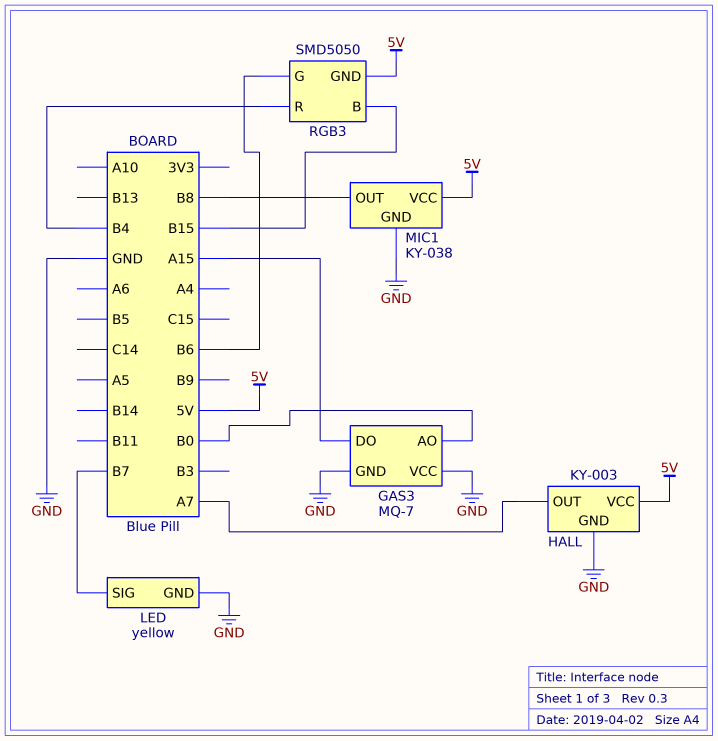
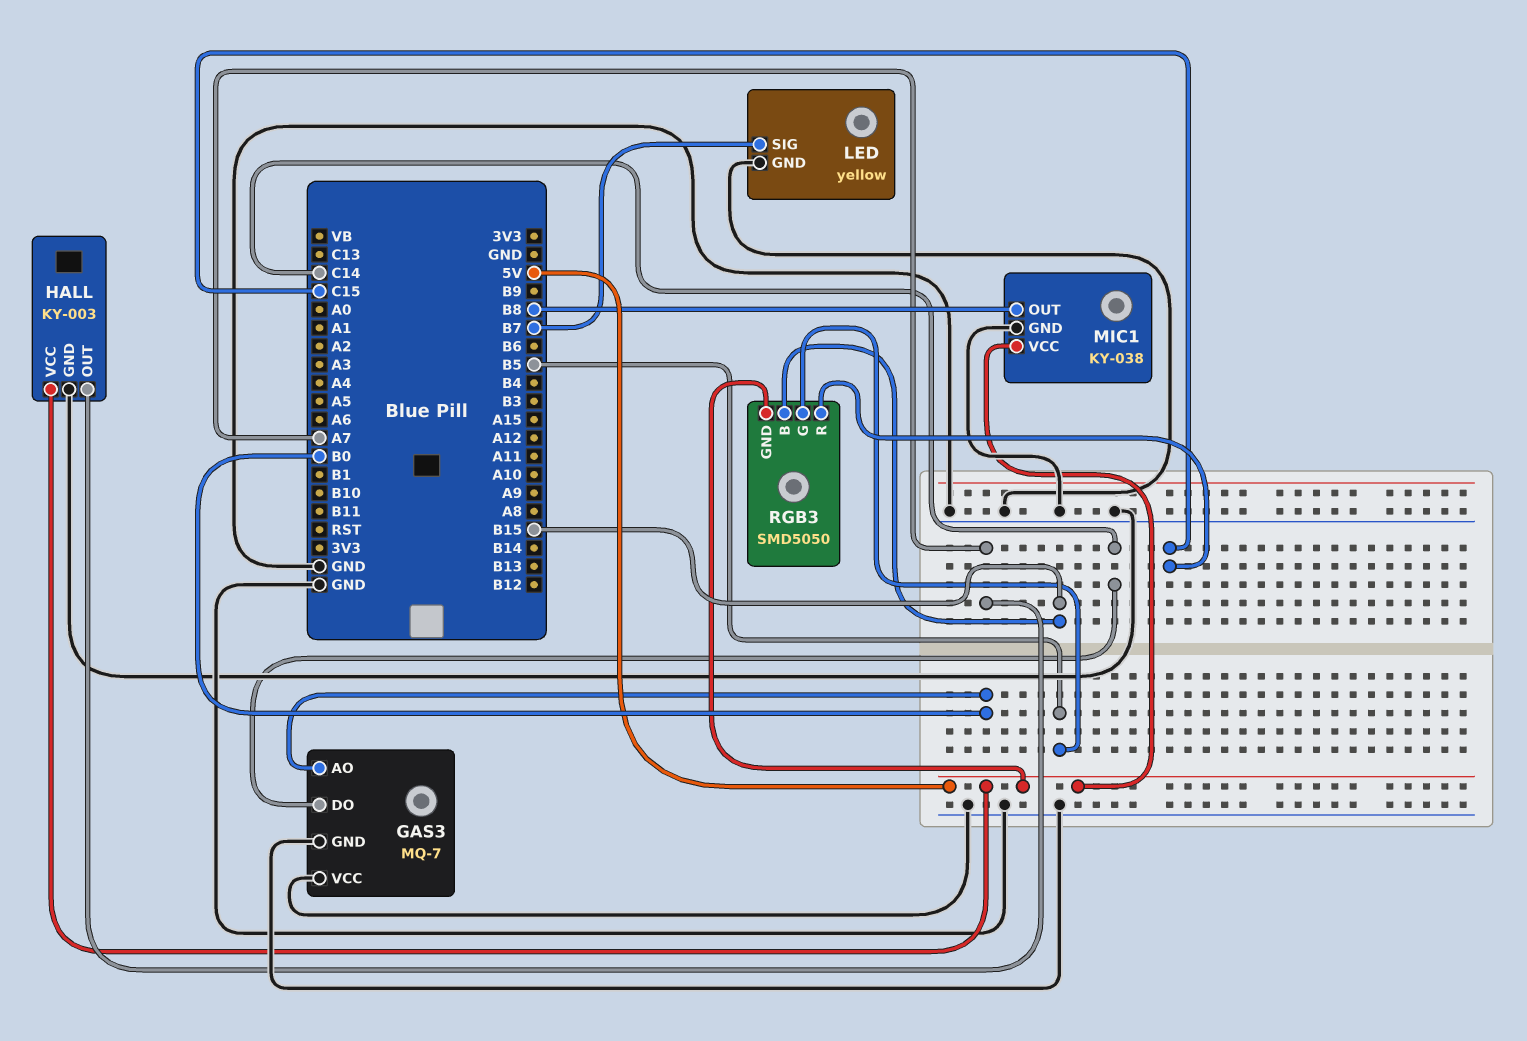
GAS3 pin DO: A15 -> C14
RGB3 pin G: B6 -> B5
RGB3 pin R: B4 -> C15

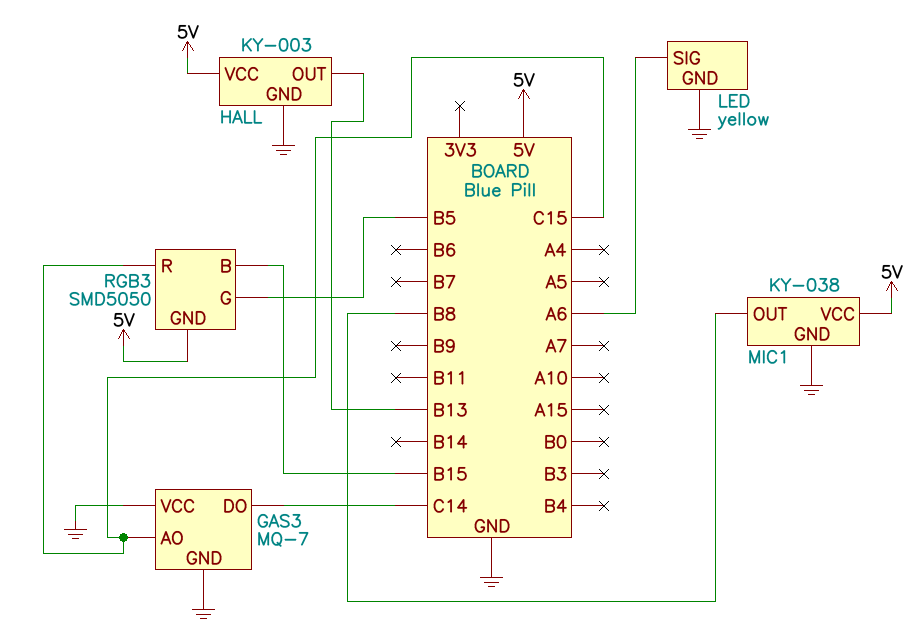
GAS3 pin AO: B0 -> C15
HALL pin OUT: A7 -> B13
LED pin SIG: B7 -> A6

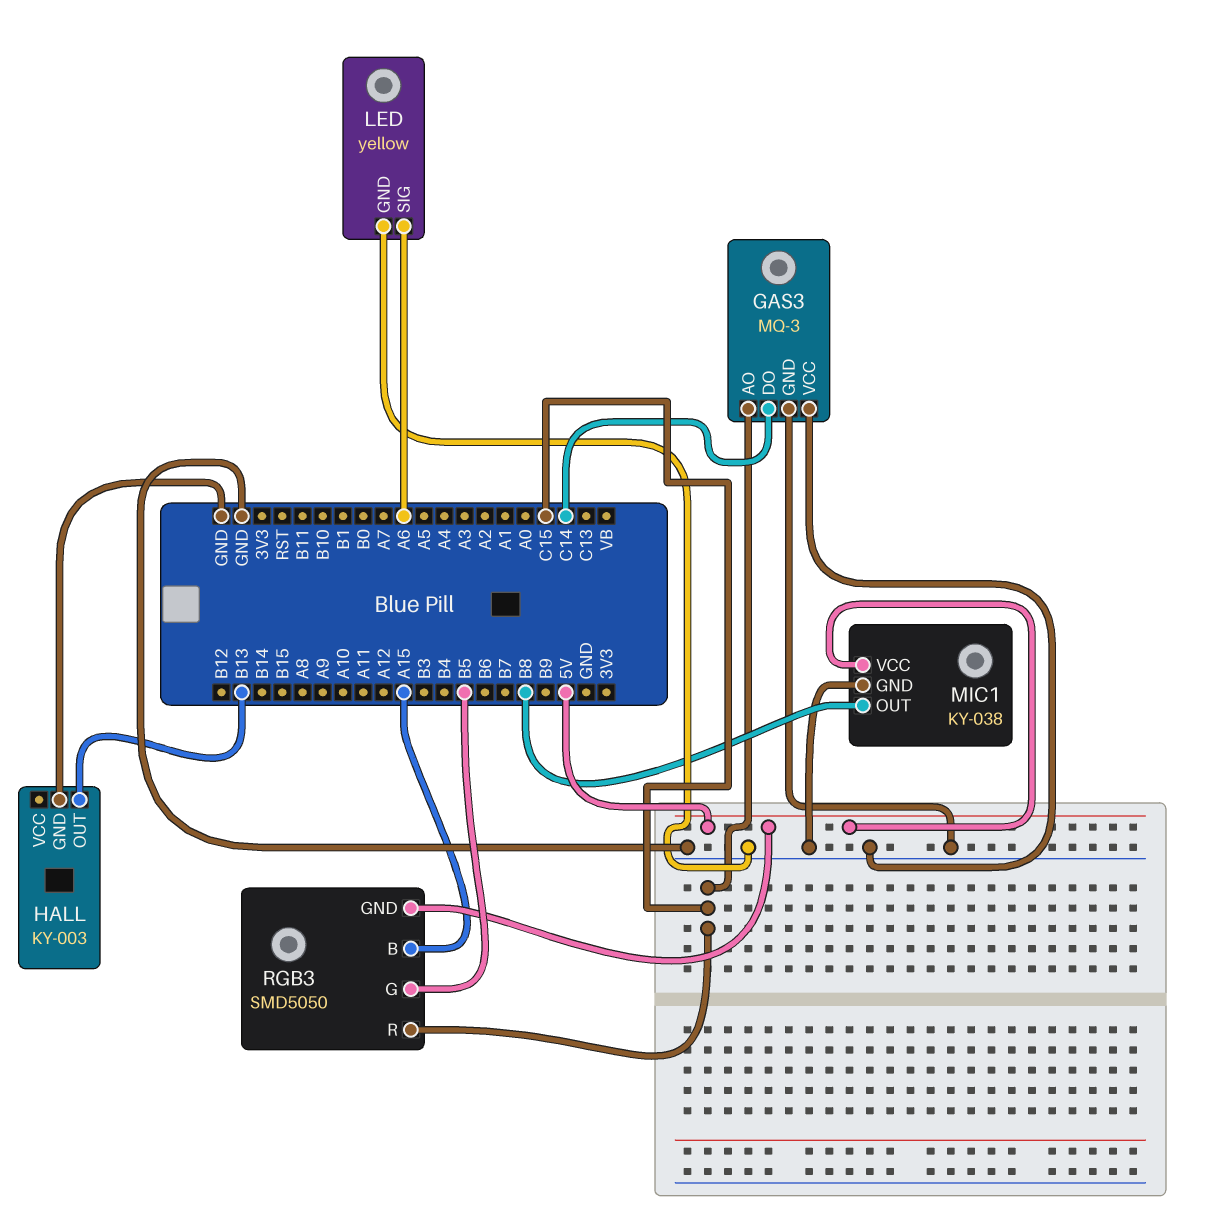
GAS3: MQ-7 -> MQ-3
HALL pin VCC: 5V -> none
RGB3 pin B: B15 -> A15

